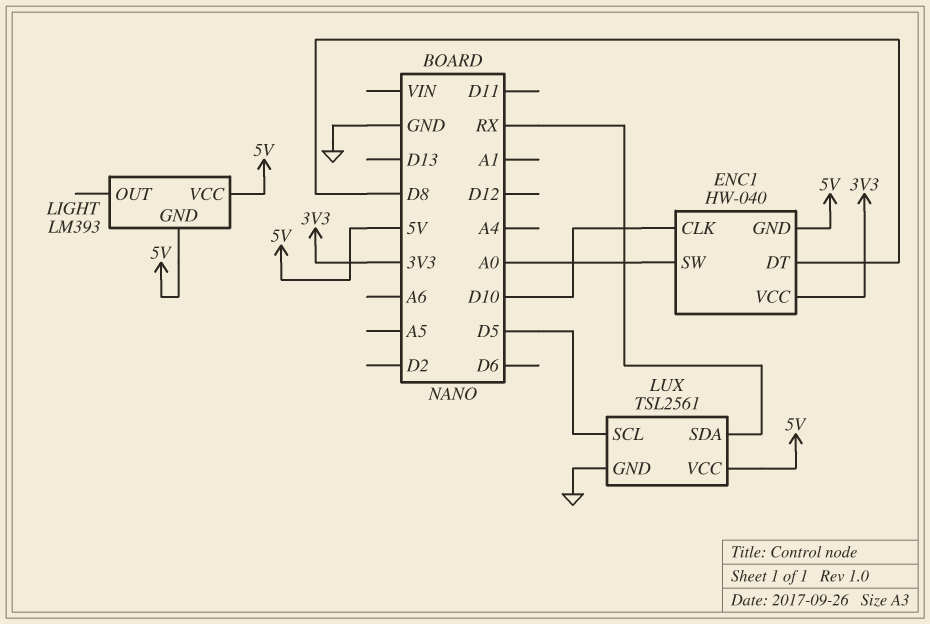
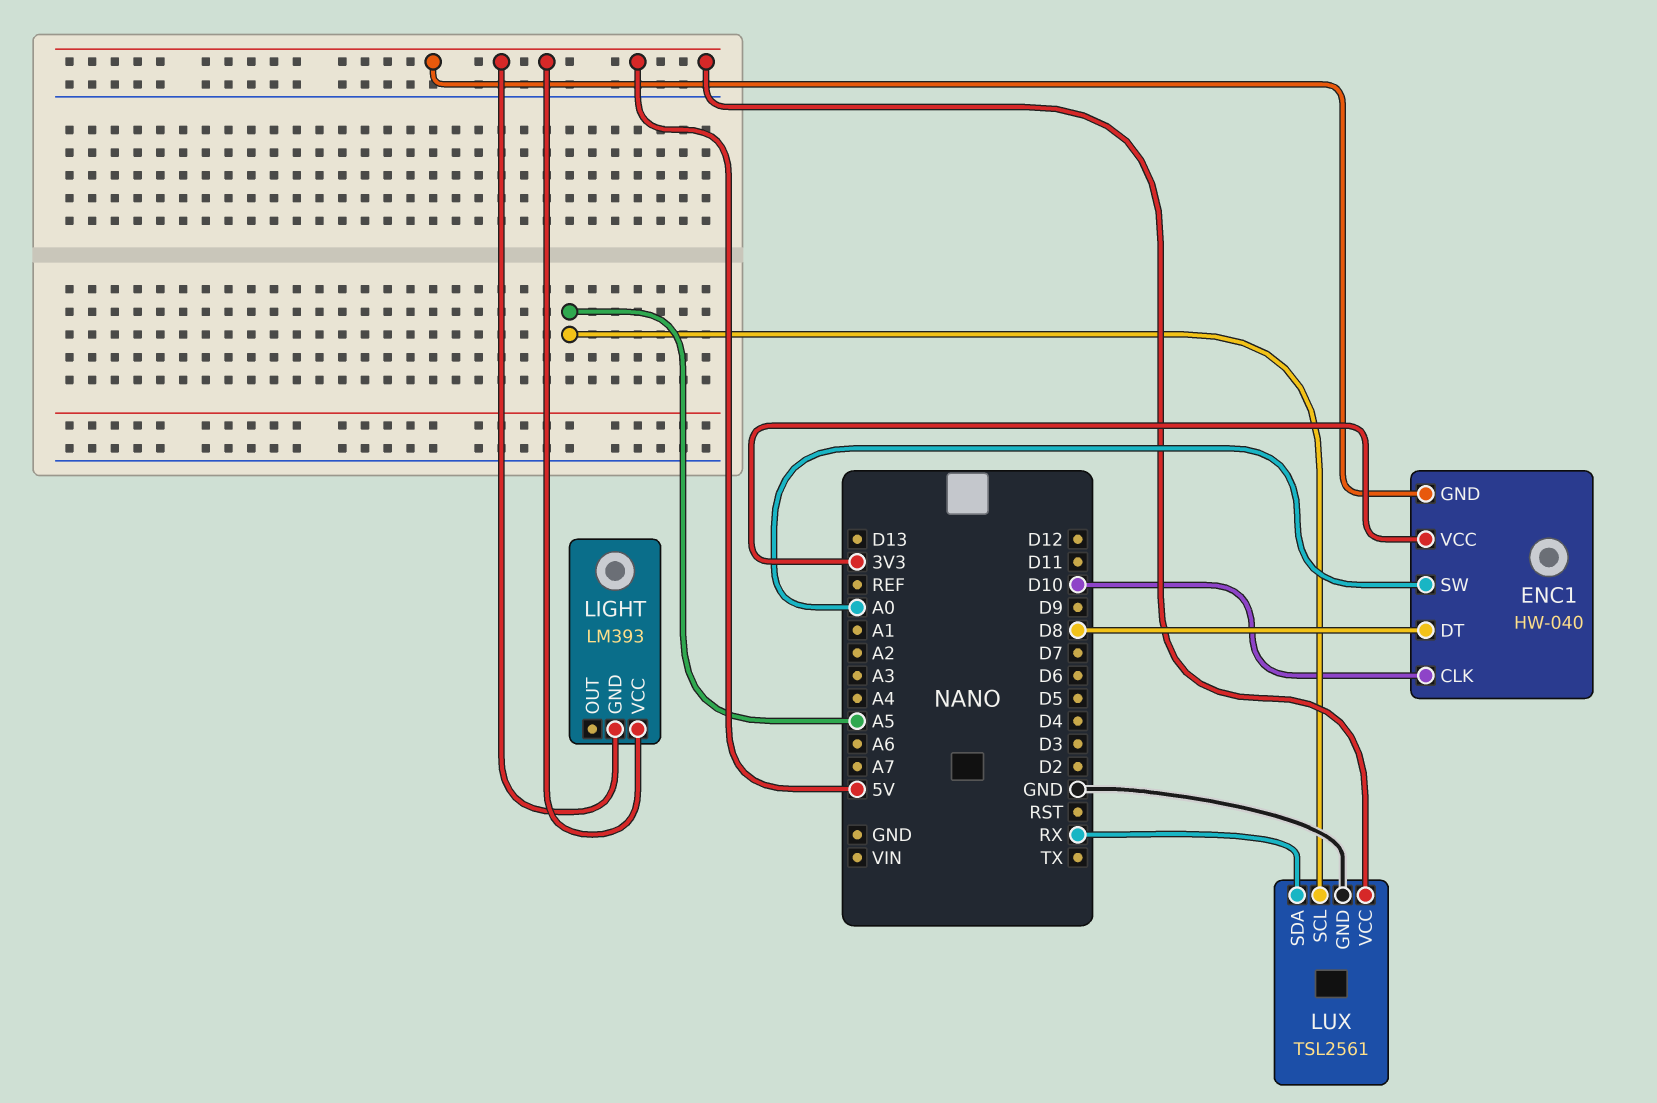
LUX pin SCL: D5 -> A5

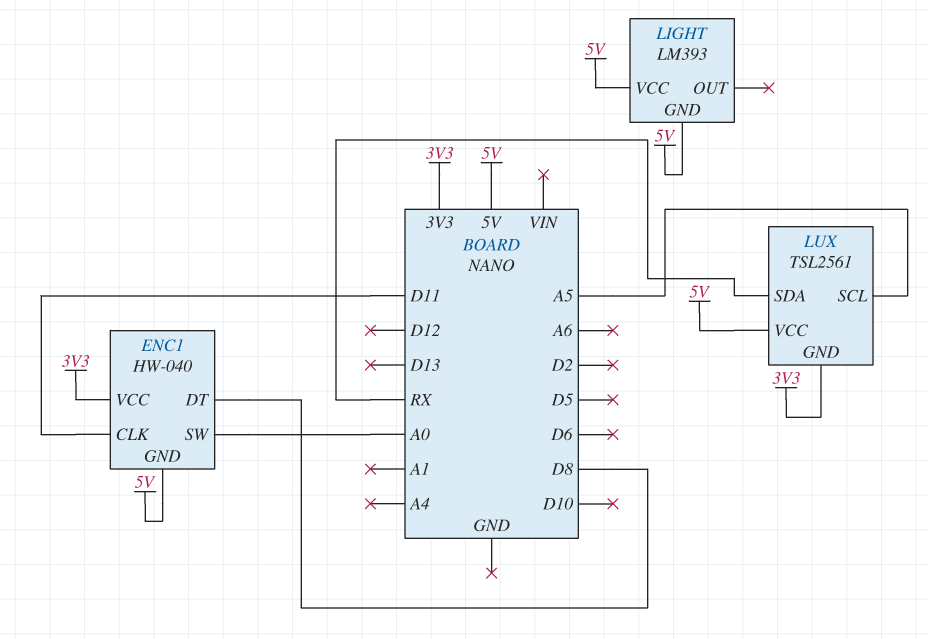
ENC1 pin CLK: D10 -> D11
LUX pin GND: GND -> 3V3

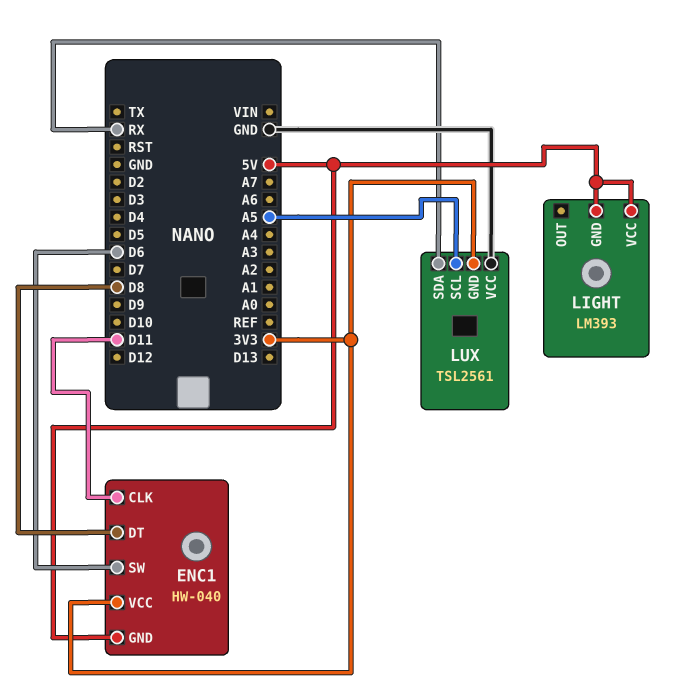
ENC1 pin SW: A0 -> D6
LUX pin VCC: 5V -> GND

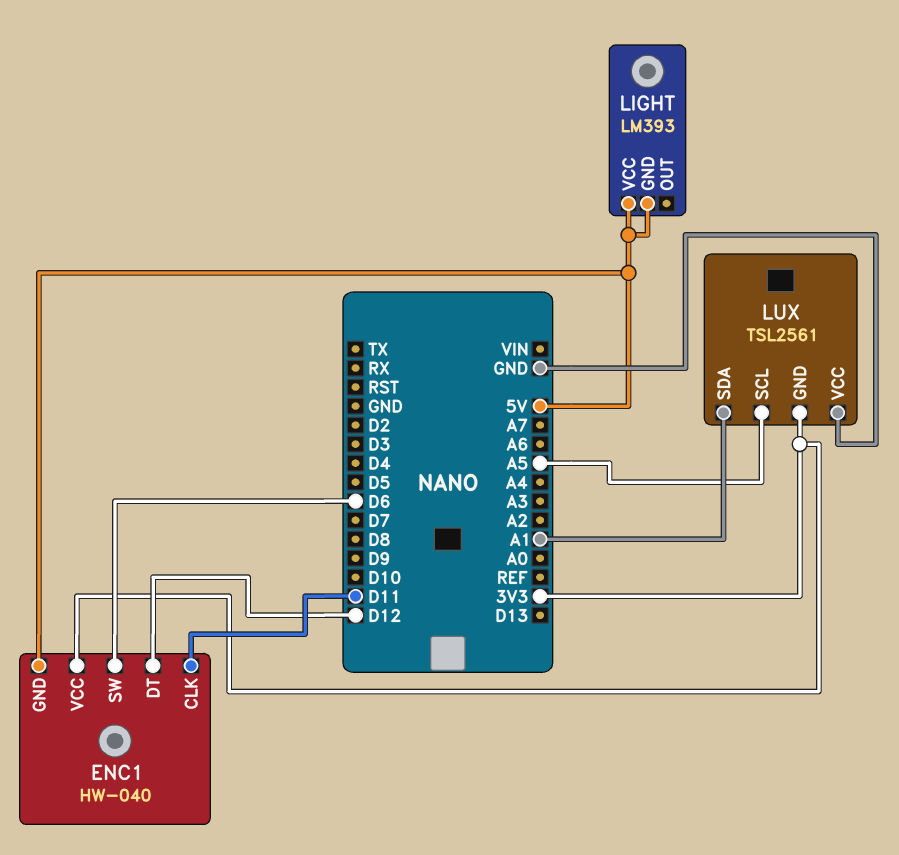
ENC1 pin DT: D8 -> D12
LUX pin SDA: RX -> A1

